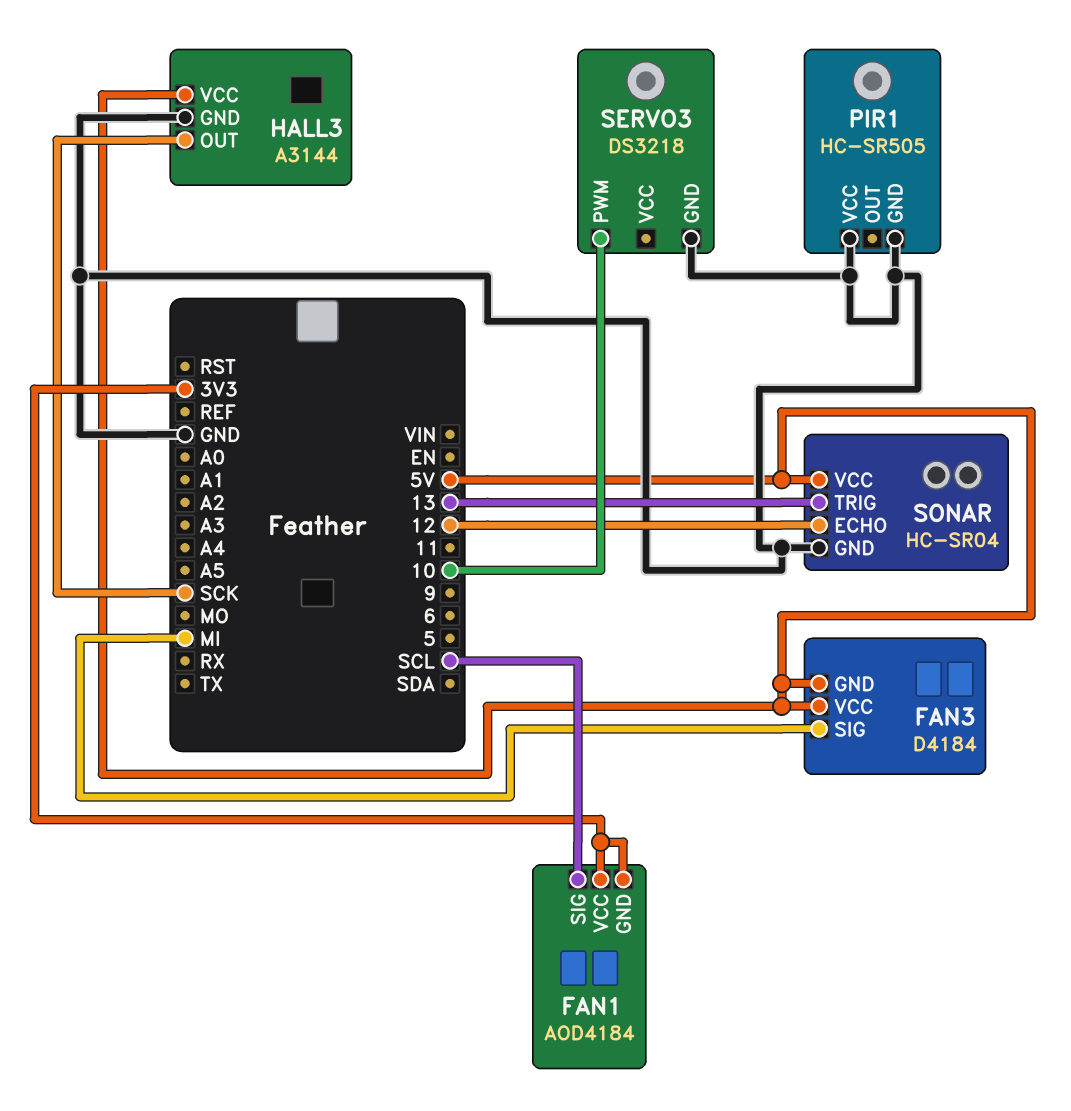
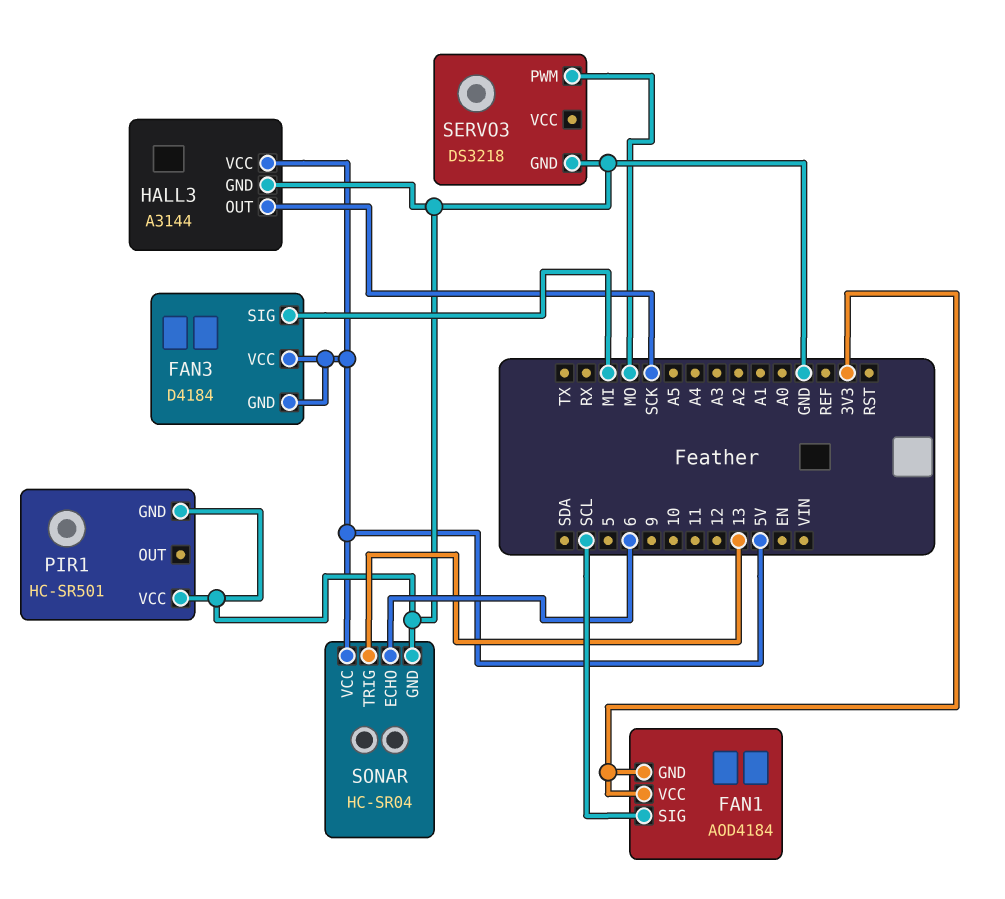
PIR1: HC-SR505 -> HC-SR501
SERVO3 pin PWM: 10 -> MO
SONAR pin ECHO: 12 -> 6

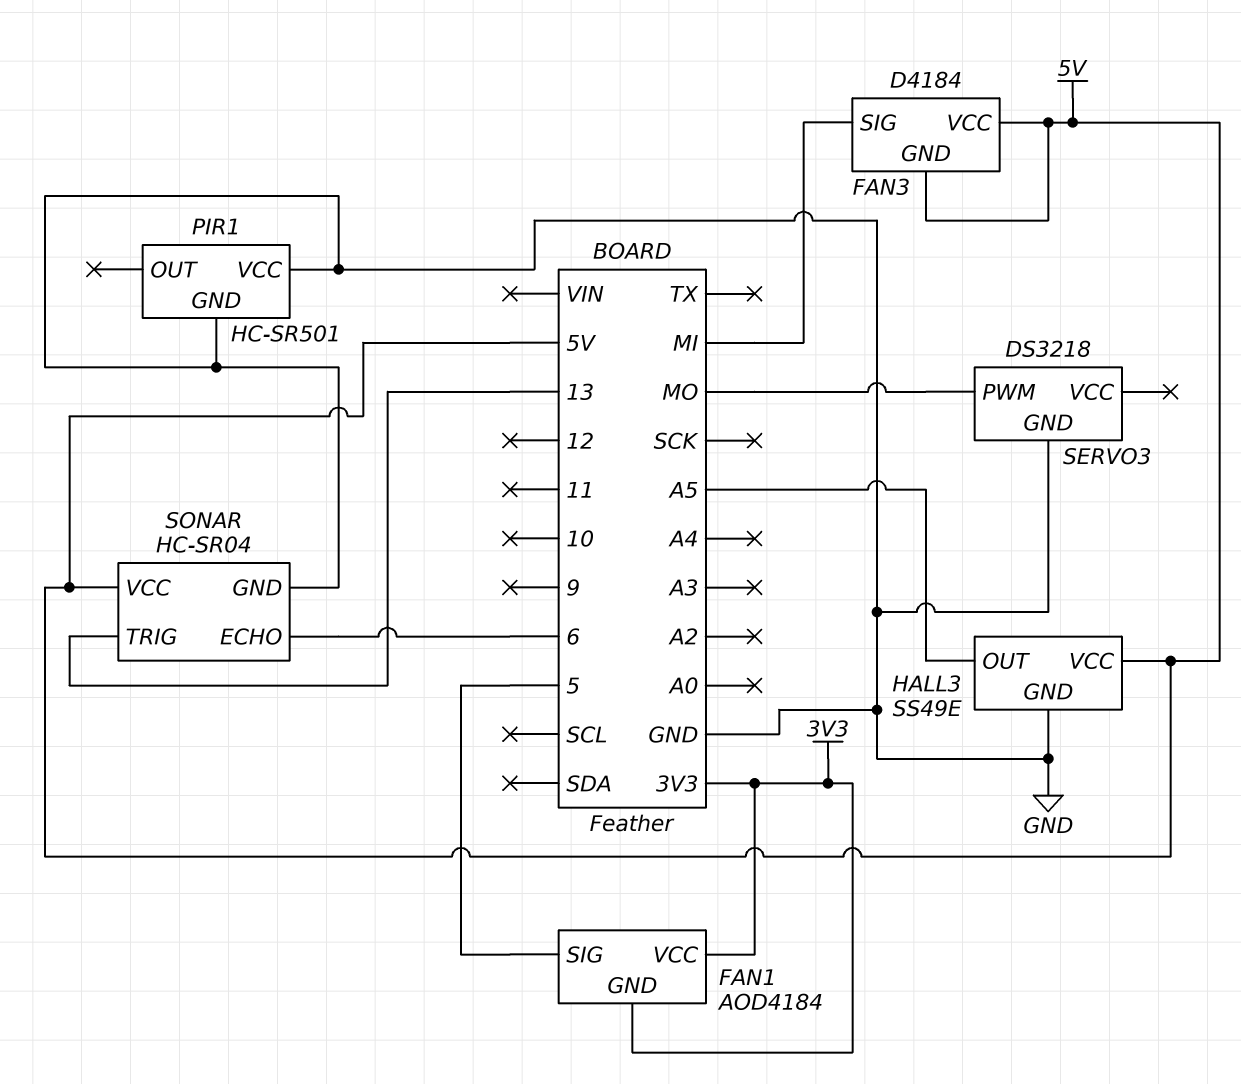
FAN1 pin SIG: SCL -> 5
HALL3: A3144 -> SS49E
HALL3 pin OUT: SCK -> A5

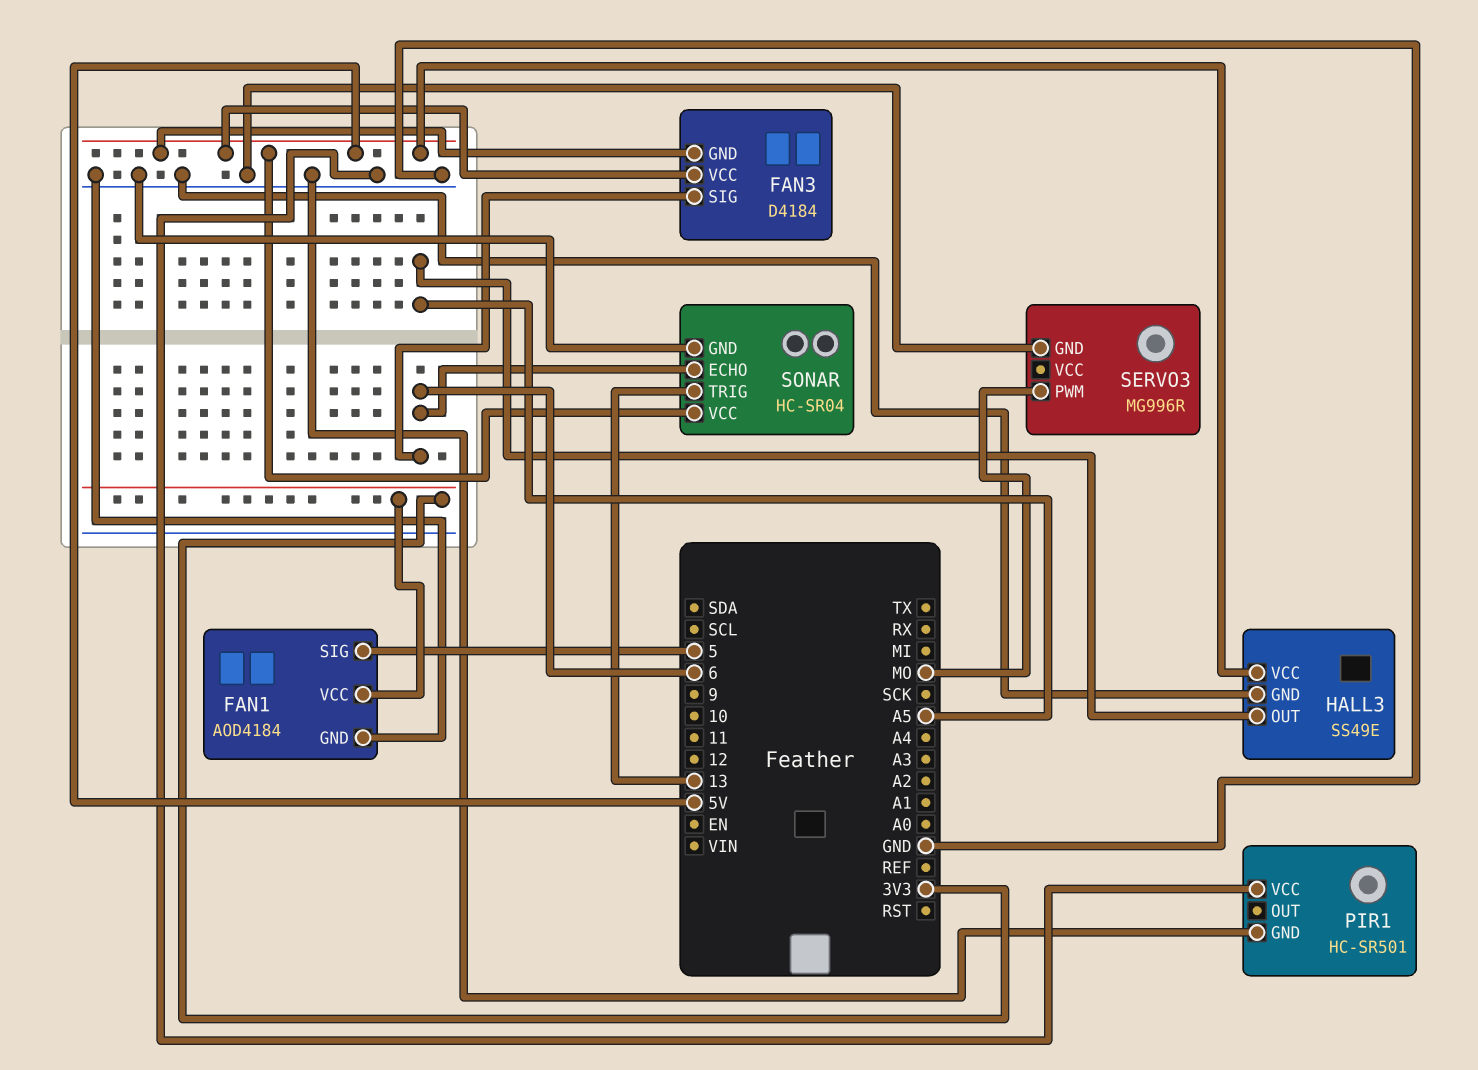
FAN1 pin GND: 3V3 -> GND
FAN3 pin SIG: MI -> 6
SERVO3: DS3218 -> MG996R

